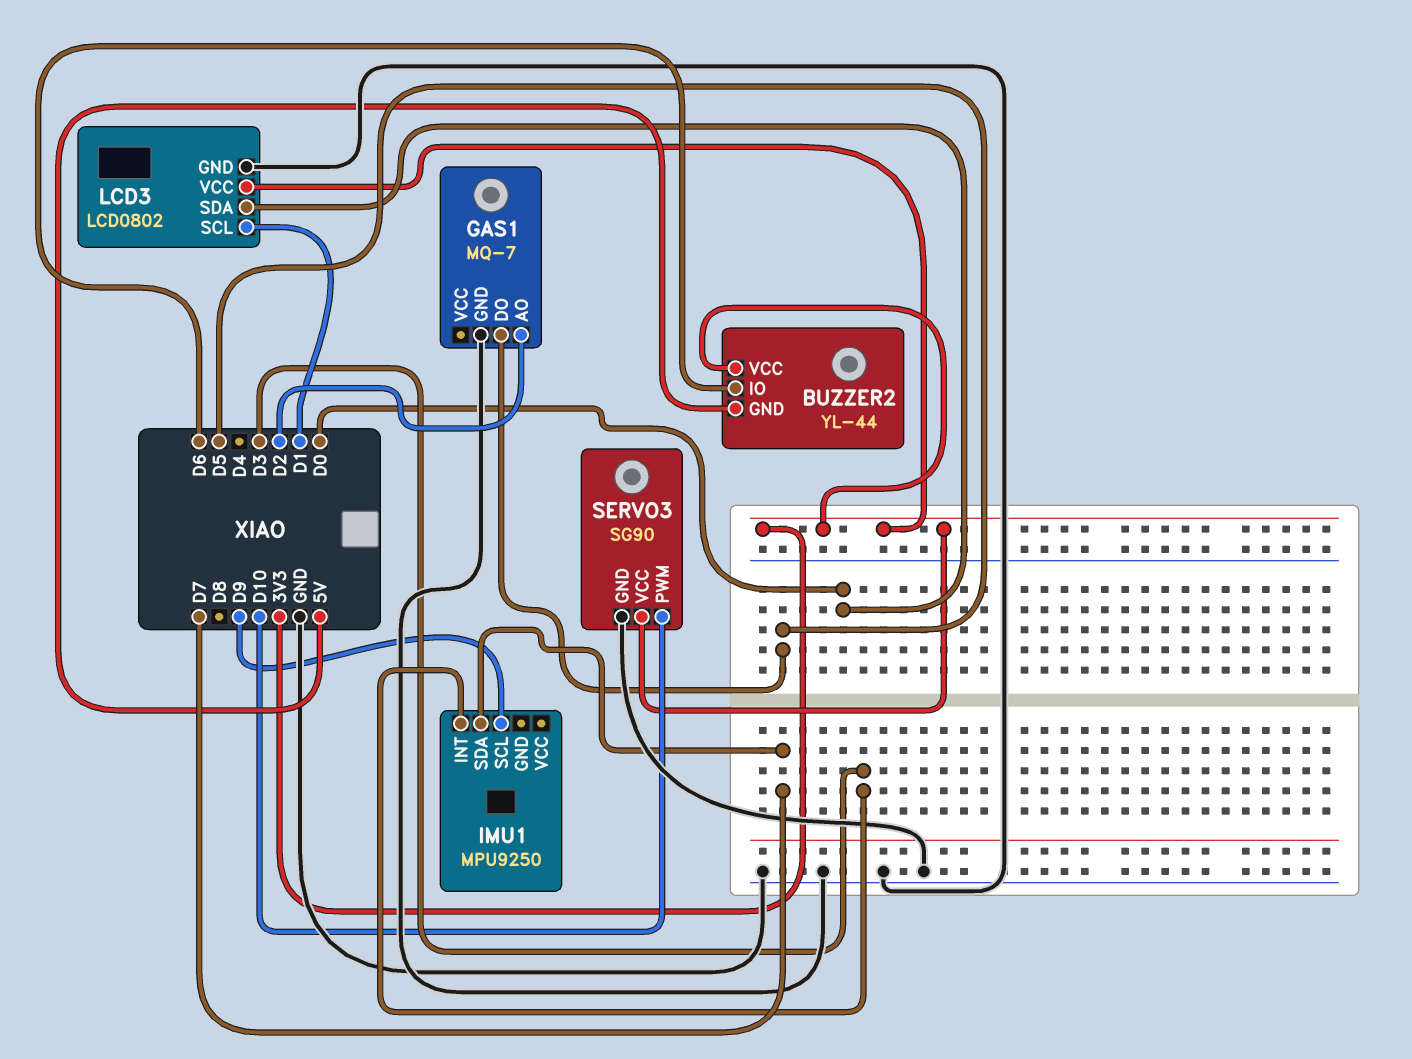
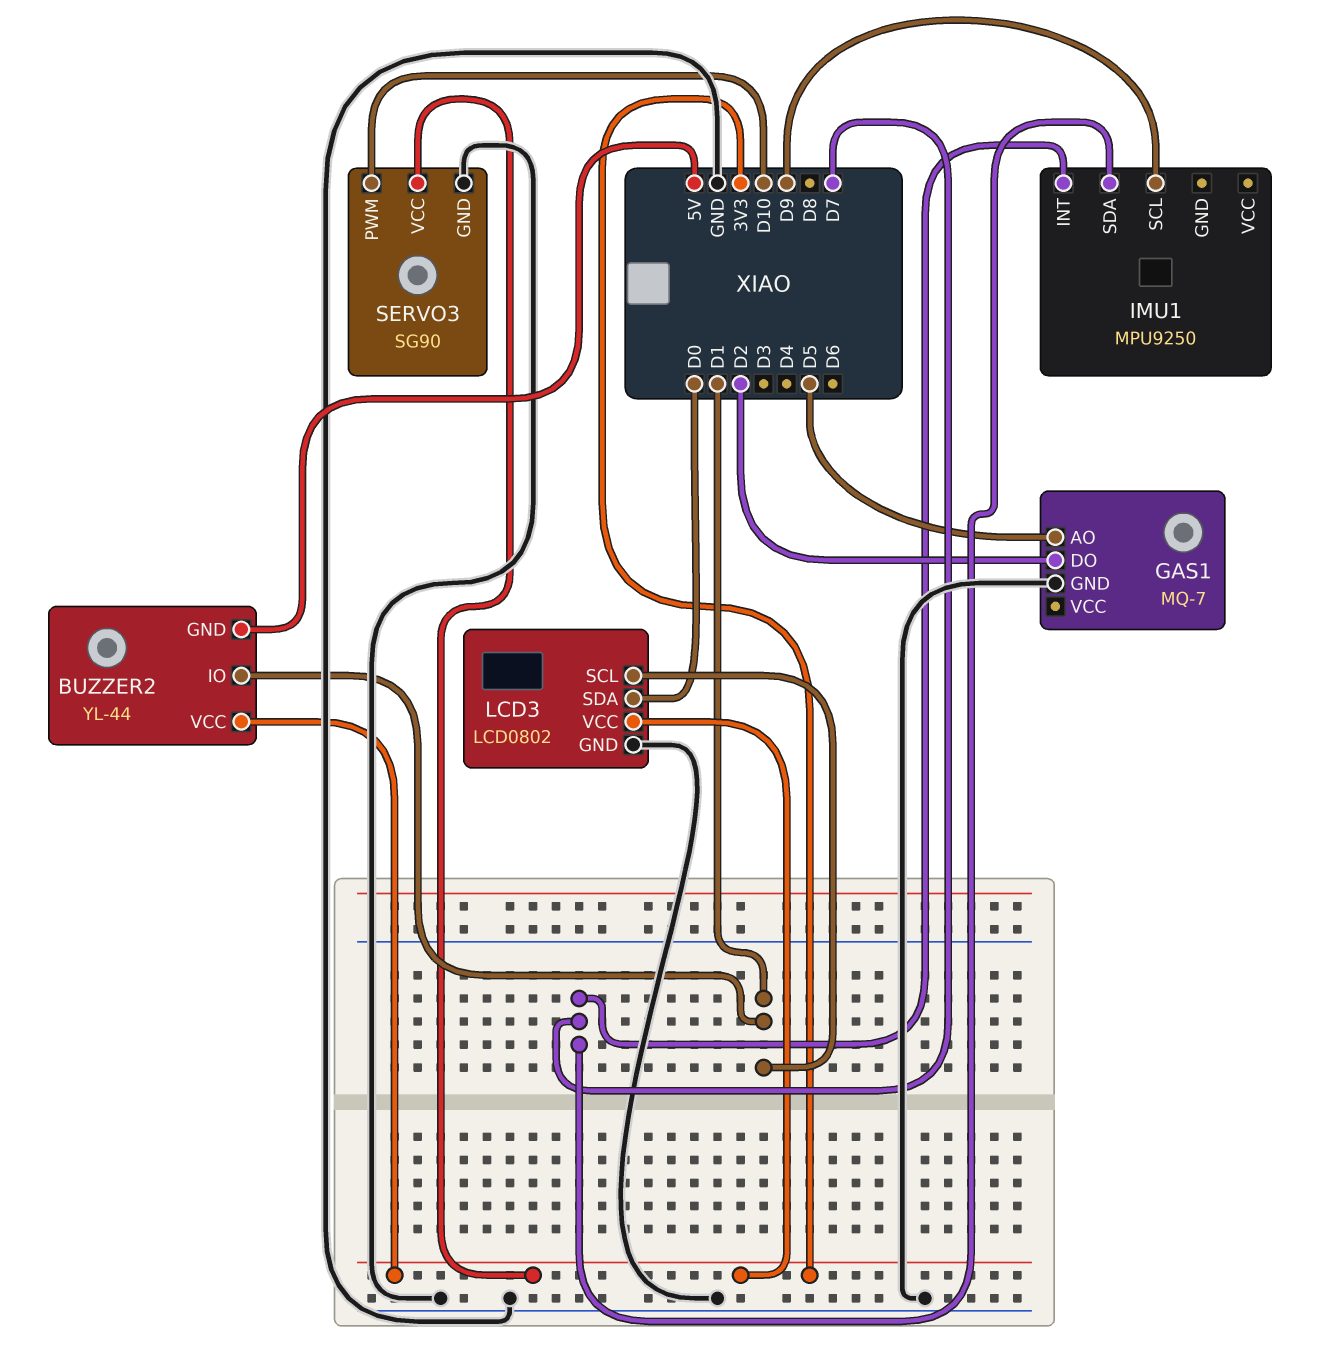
BUZZER2 pin IO: D6 -> D1
GAS1 pin AO: D2 -> D5
GAS1 pin DO: D5 -> D2
IMU1 pin INT: D3 -> D7

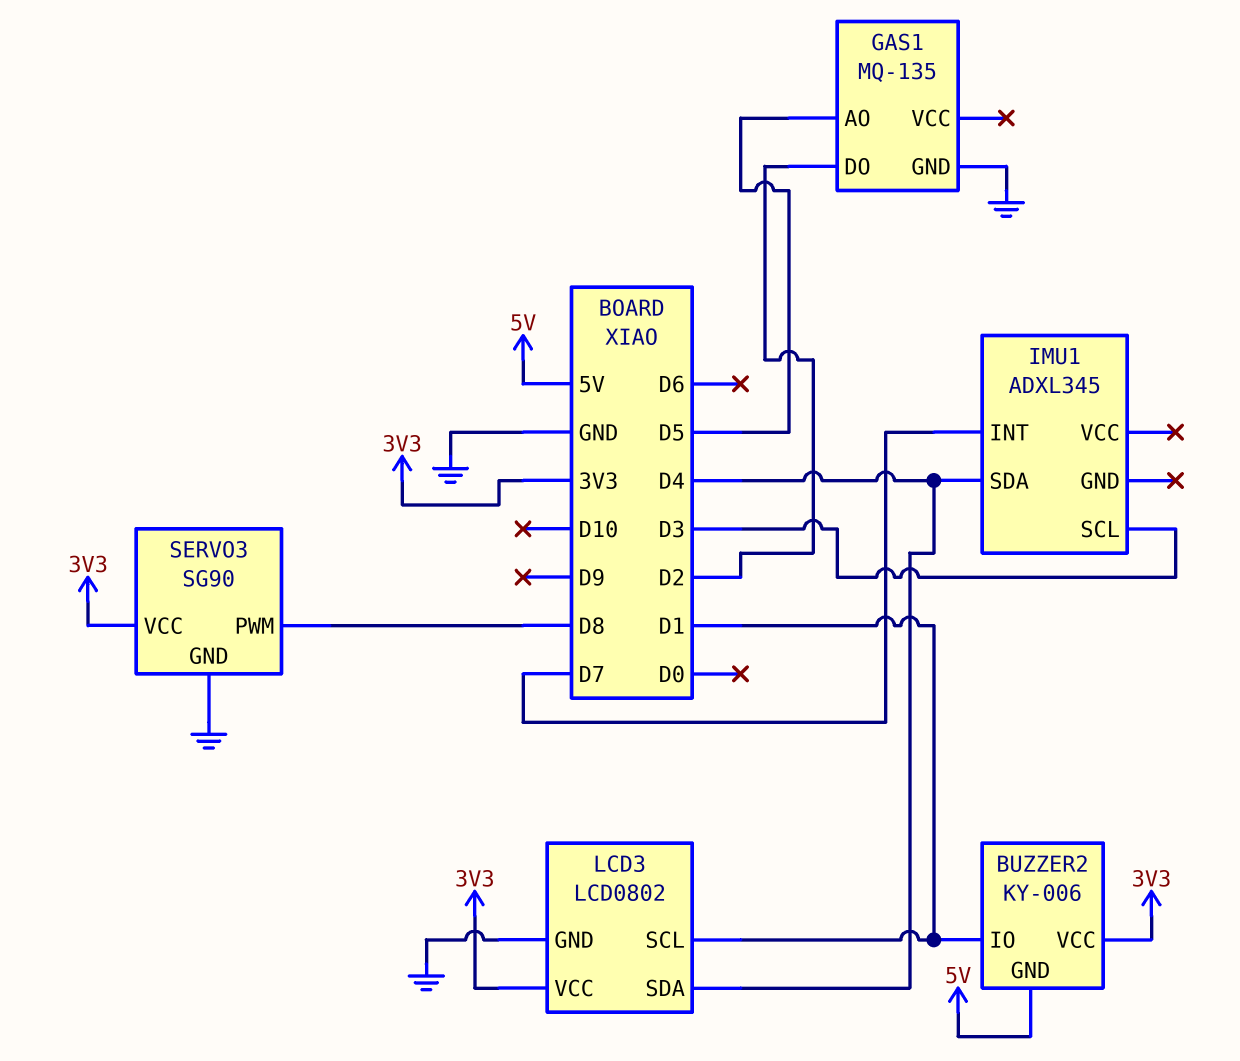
BUZZER2: YL-44 -> KY-006
GAS1: MQ-7 -> MQ-135
IMU1: MPU9250 -> ADXL345
IMU1 pin SCL: D9 -> D3
IMU1 pin SDA: D7 -> D4
LCD3 pin SDA: D0 -> D4
SERVO3 pin PWM: D10 -> D8

